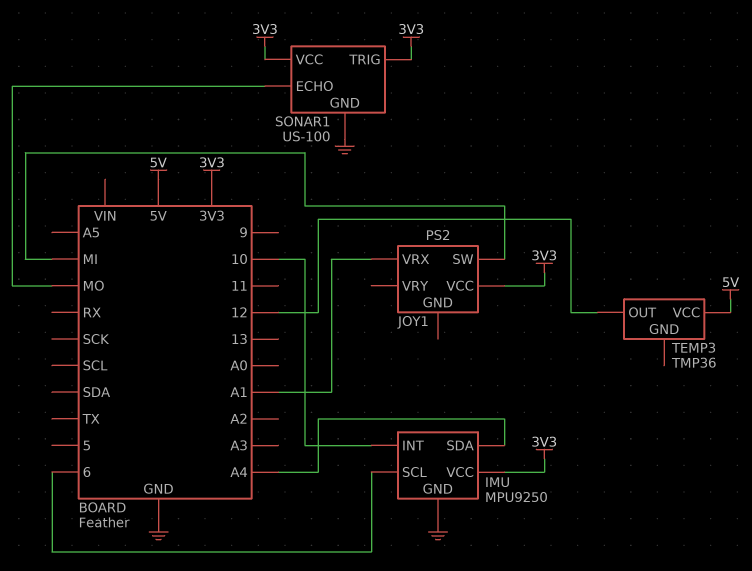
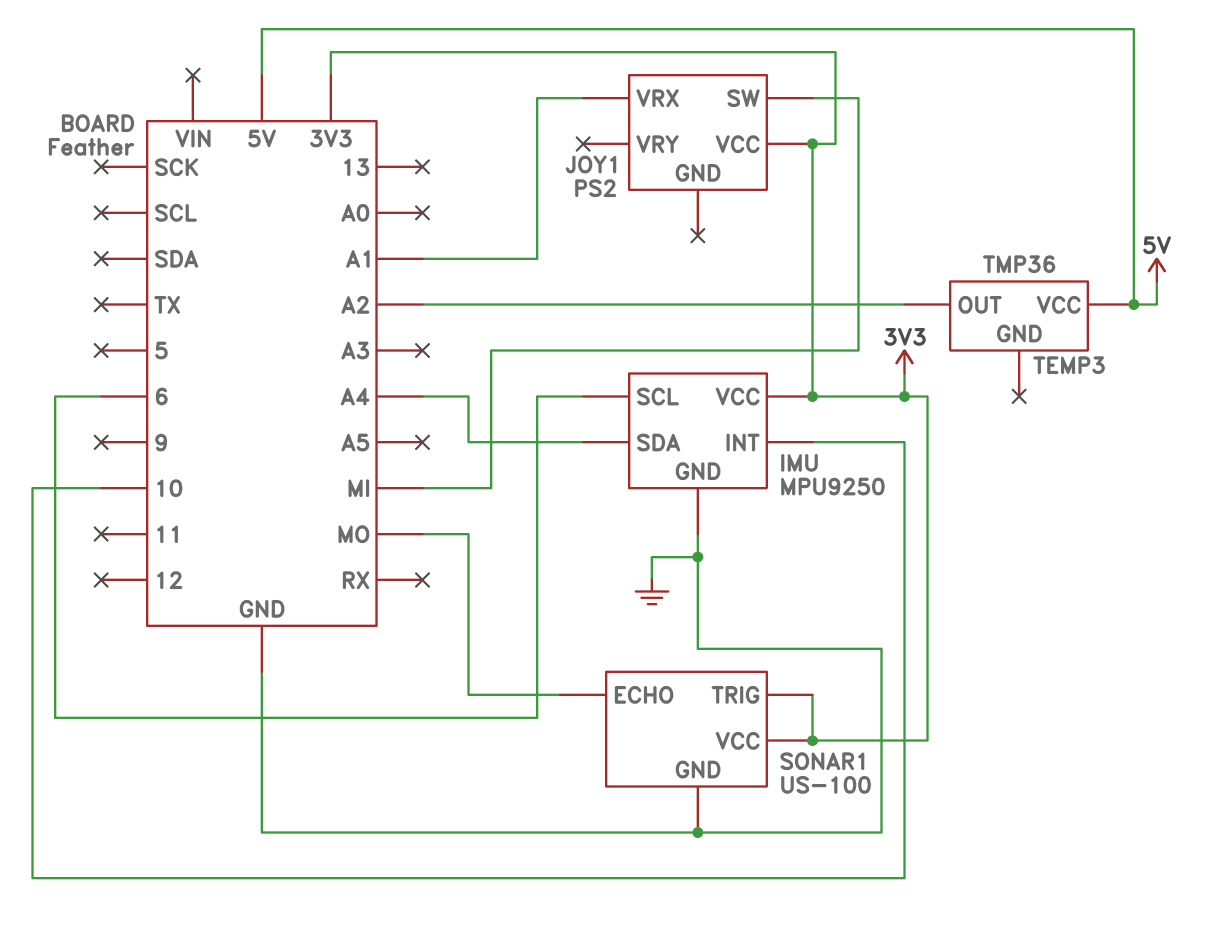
TEMP3 pin OUT: 12 -> A2

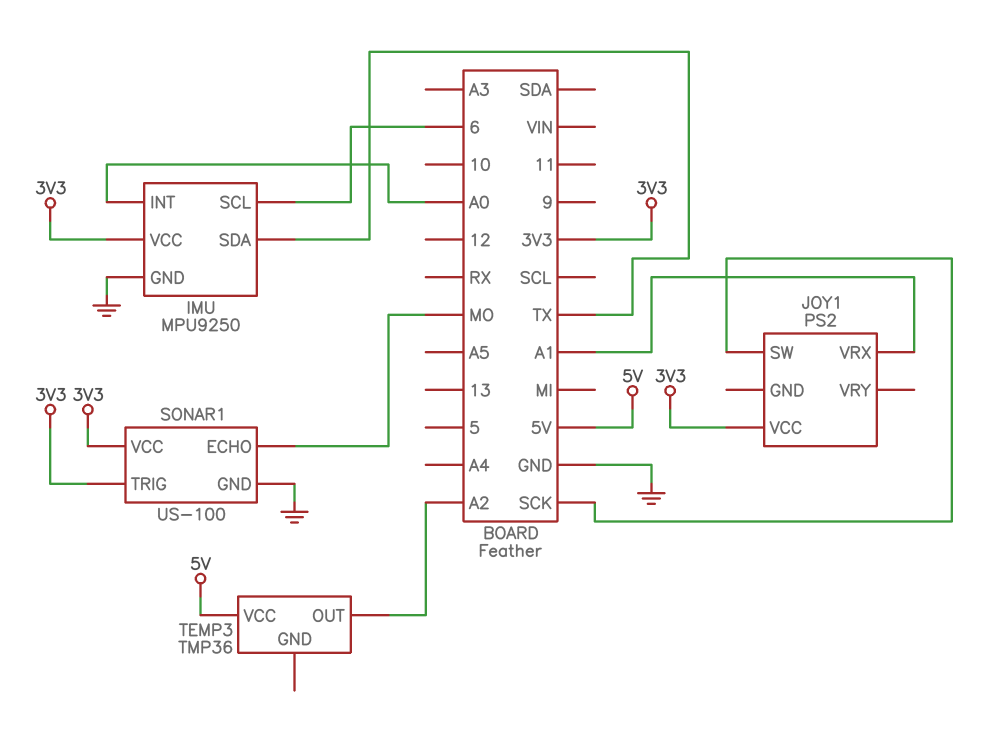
IMU pin INT: 10 -> A0
IMU pin SDA: A4 -> TX
JOY1 pin SW: MI -> SCK

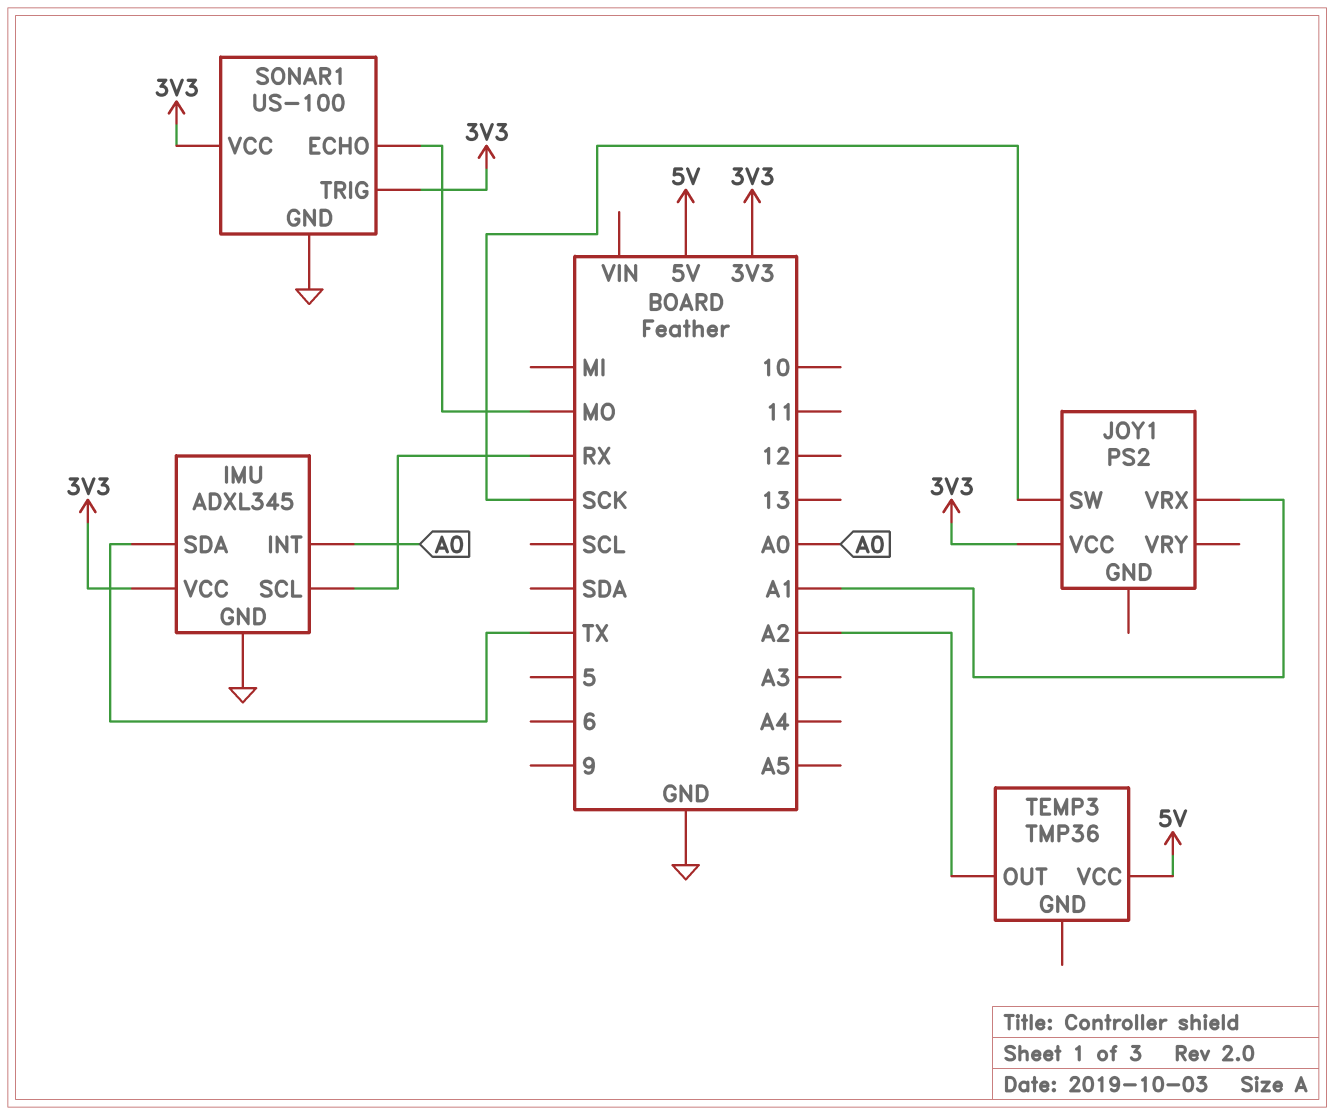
IMU: MPU9250 -> ADXL345
IMU pin SCL: 6 -> RX

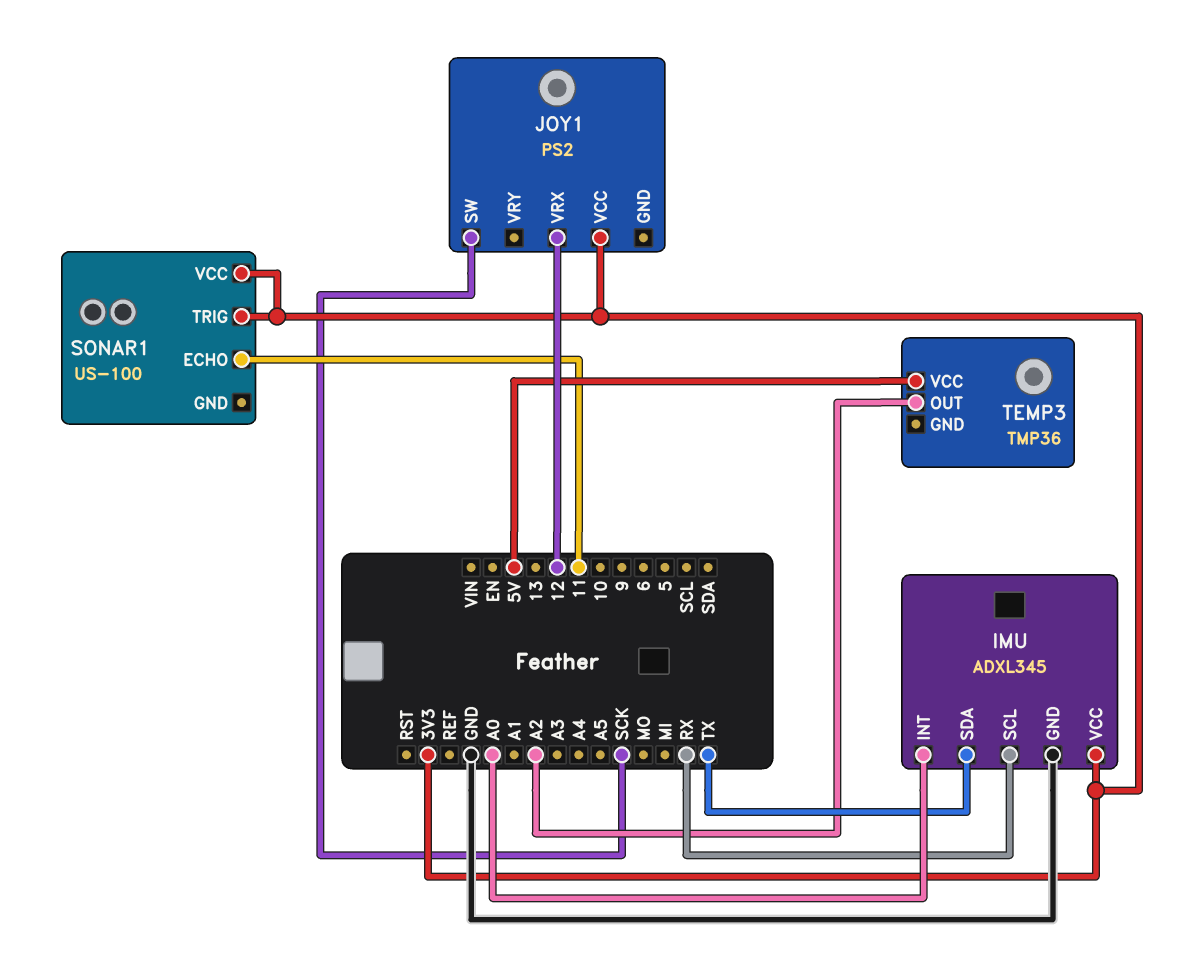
JOY1 pin VRX: A1 -> 12
SONAR1 pin ECHO: MO -> 11
SONAR1 pin GND: GND -> none

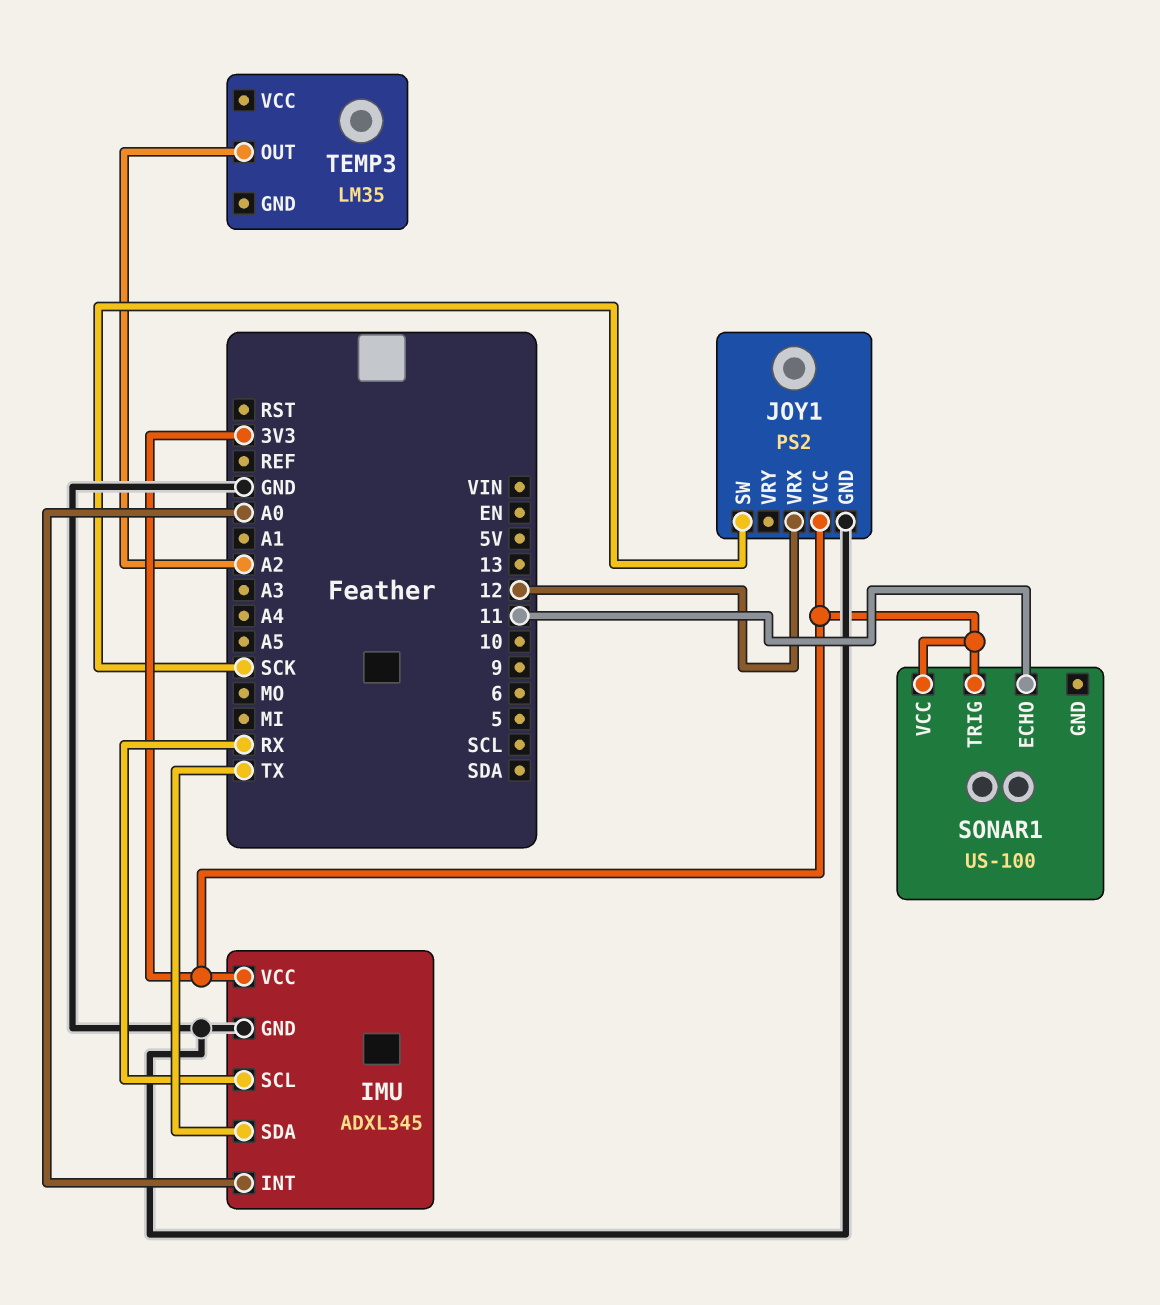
JOY1 pin GND: none -> GND
TEMP3: TMP36 -> LM35
TEMP3 pin VCC: 5V -> none

